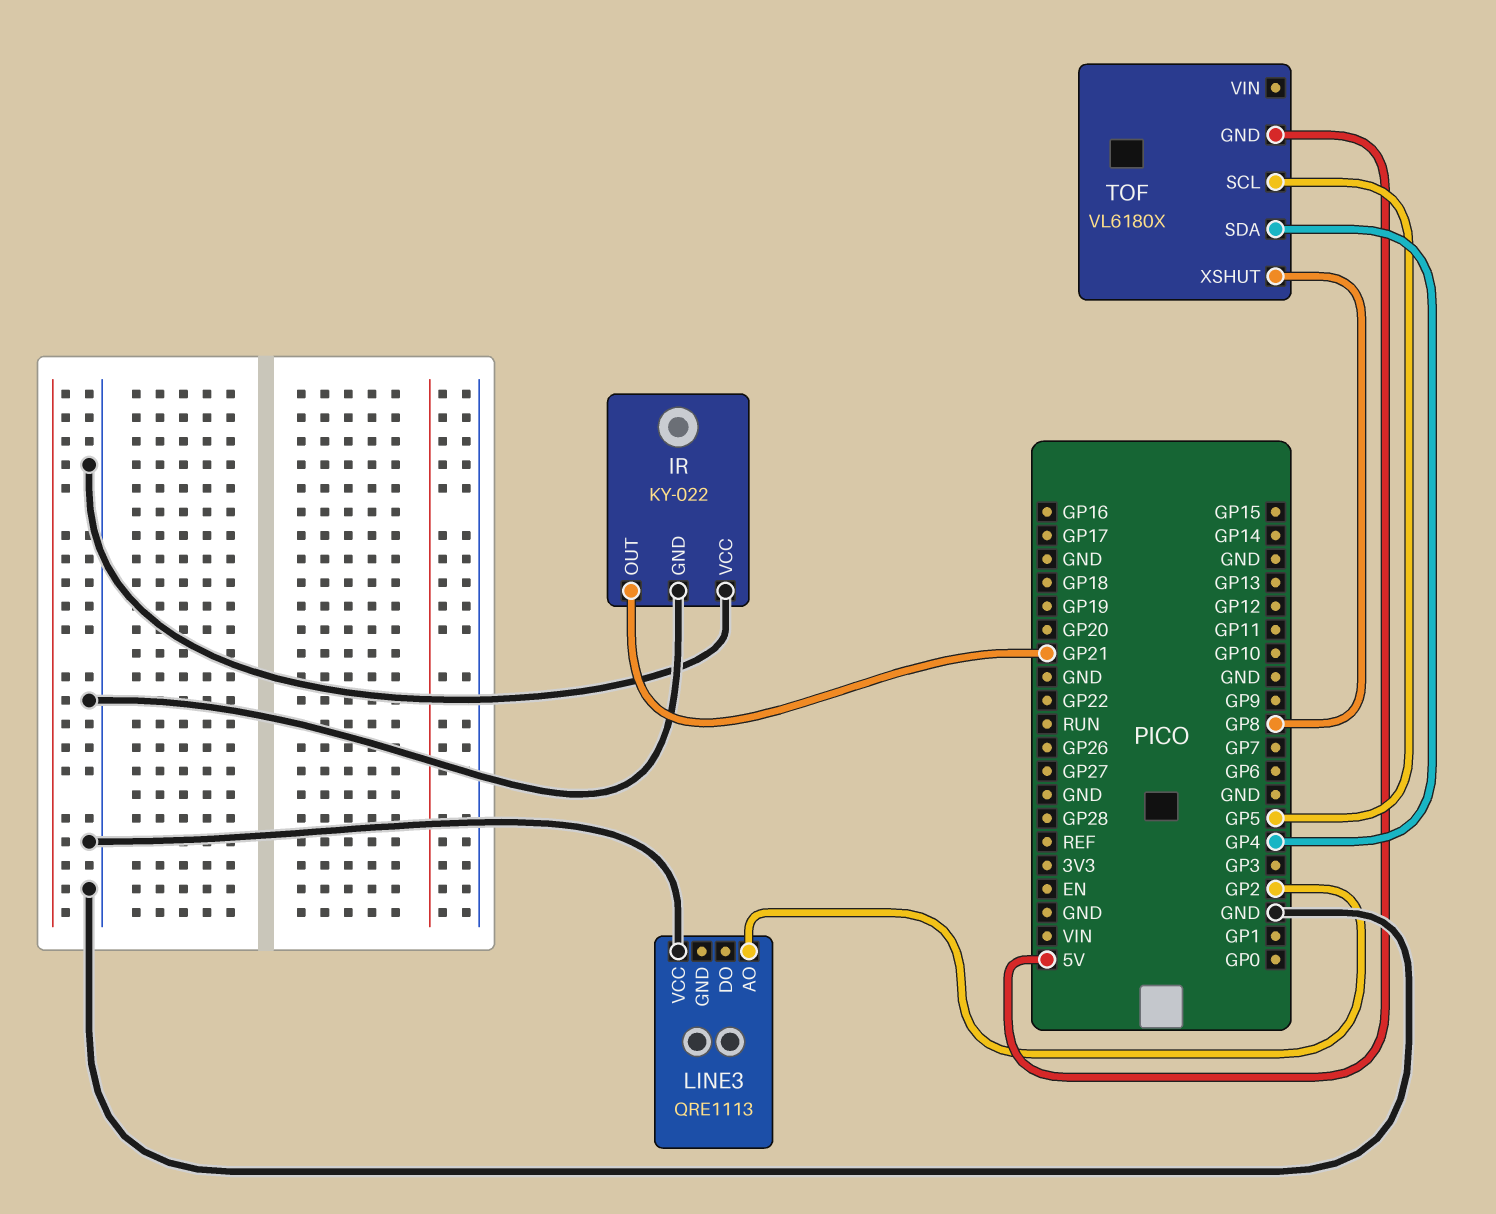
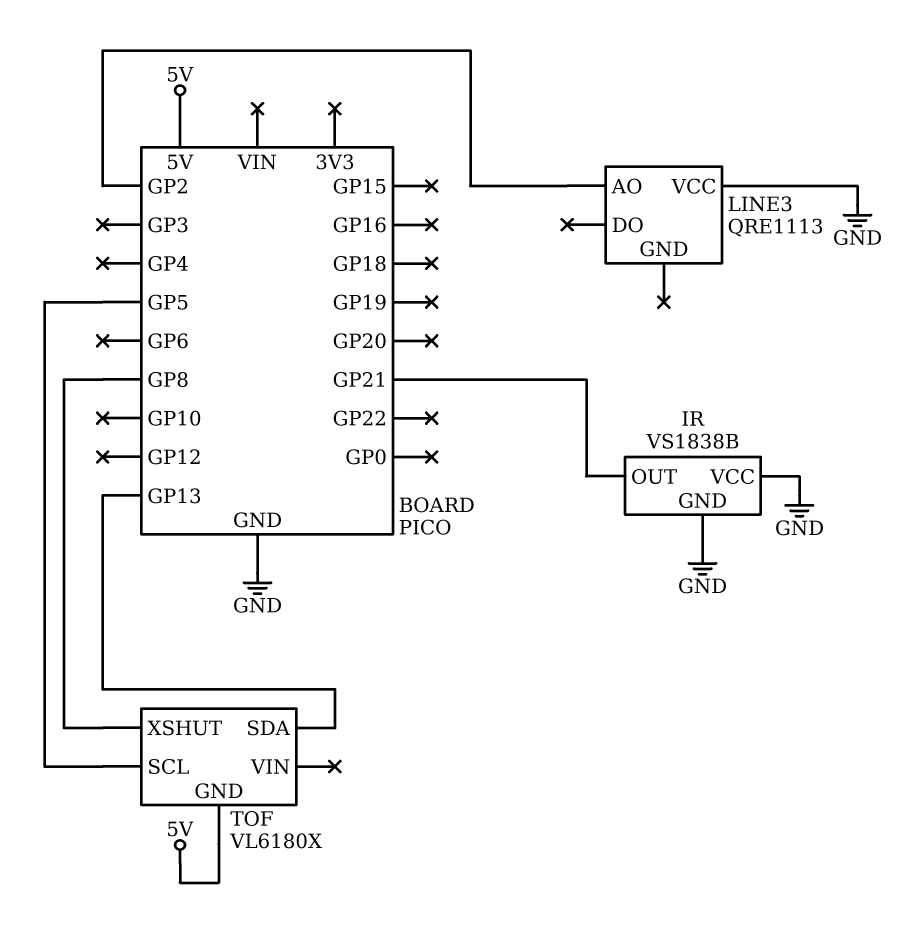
IR: KY-022 -> VS1838B
TOF pin SDA: GP4 -> GP13

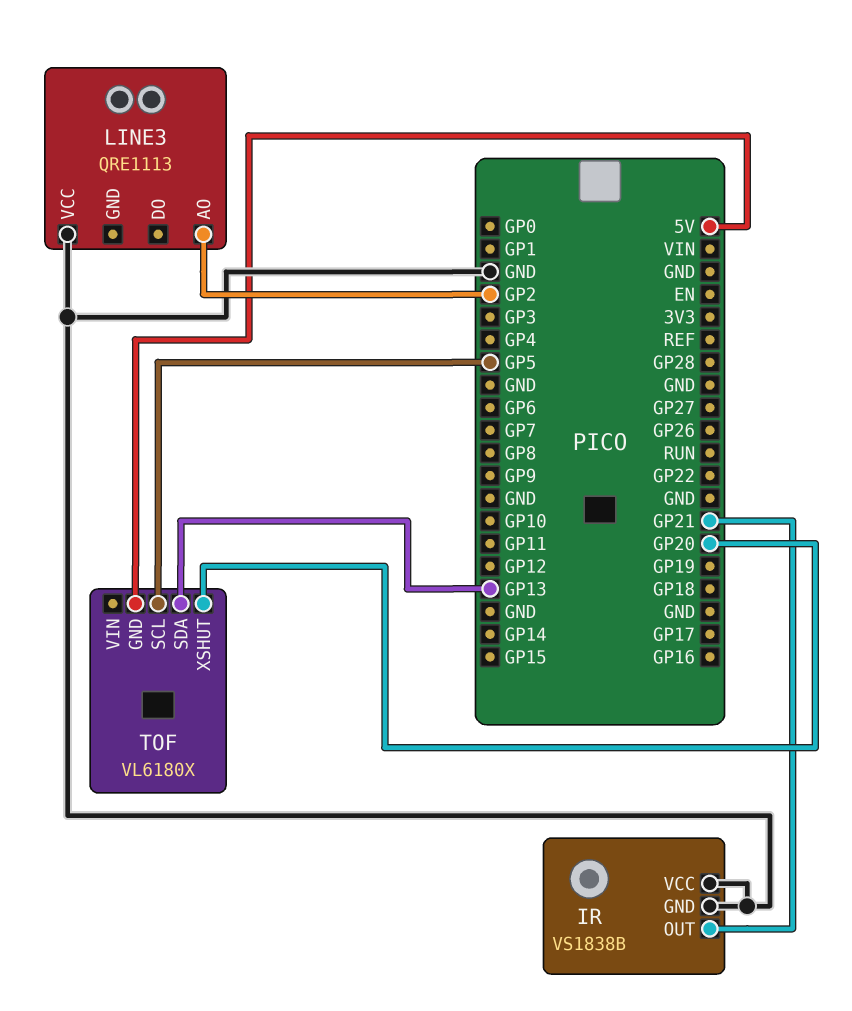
TOF pin XSHUT: GP8 -> GP20

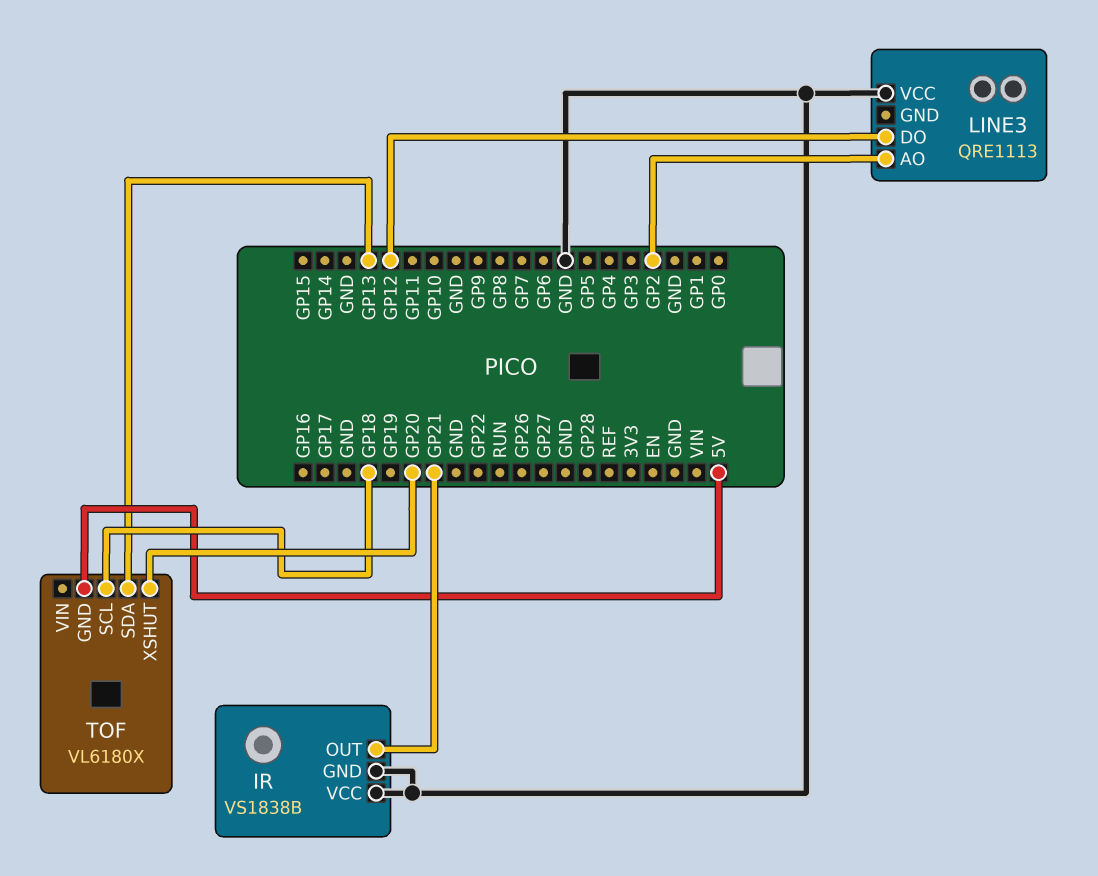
LINE3 pin DO: none -> GP12
TOF pin SCL: GP5 -> GP18

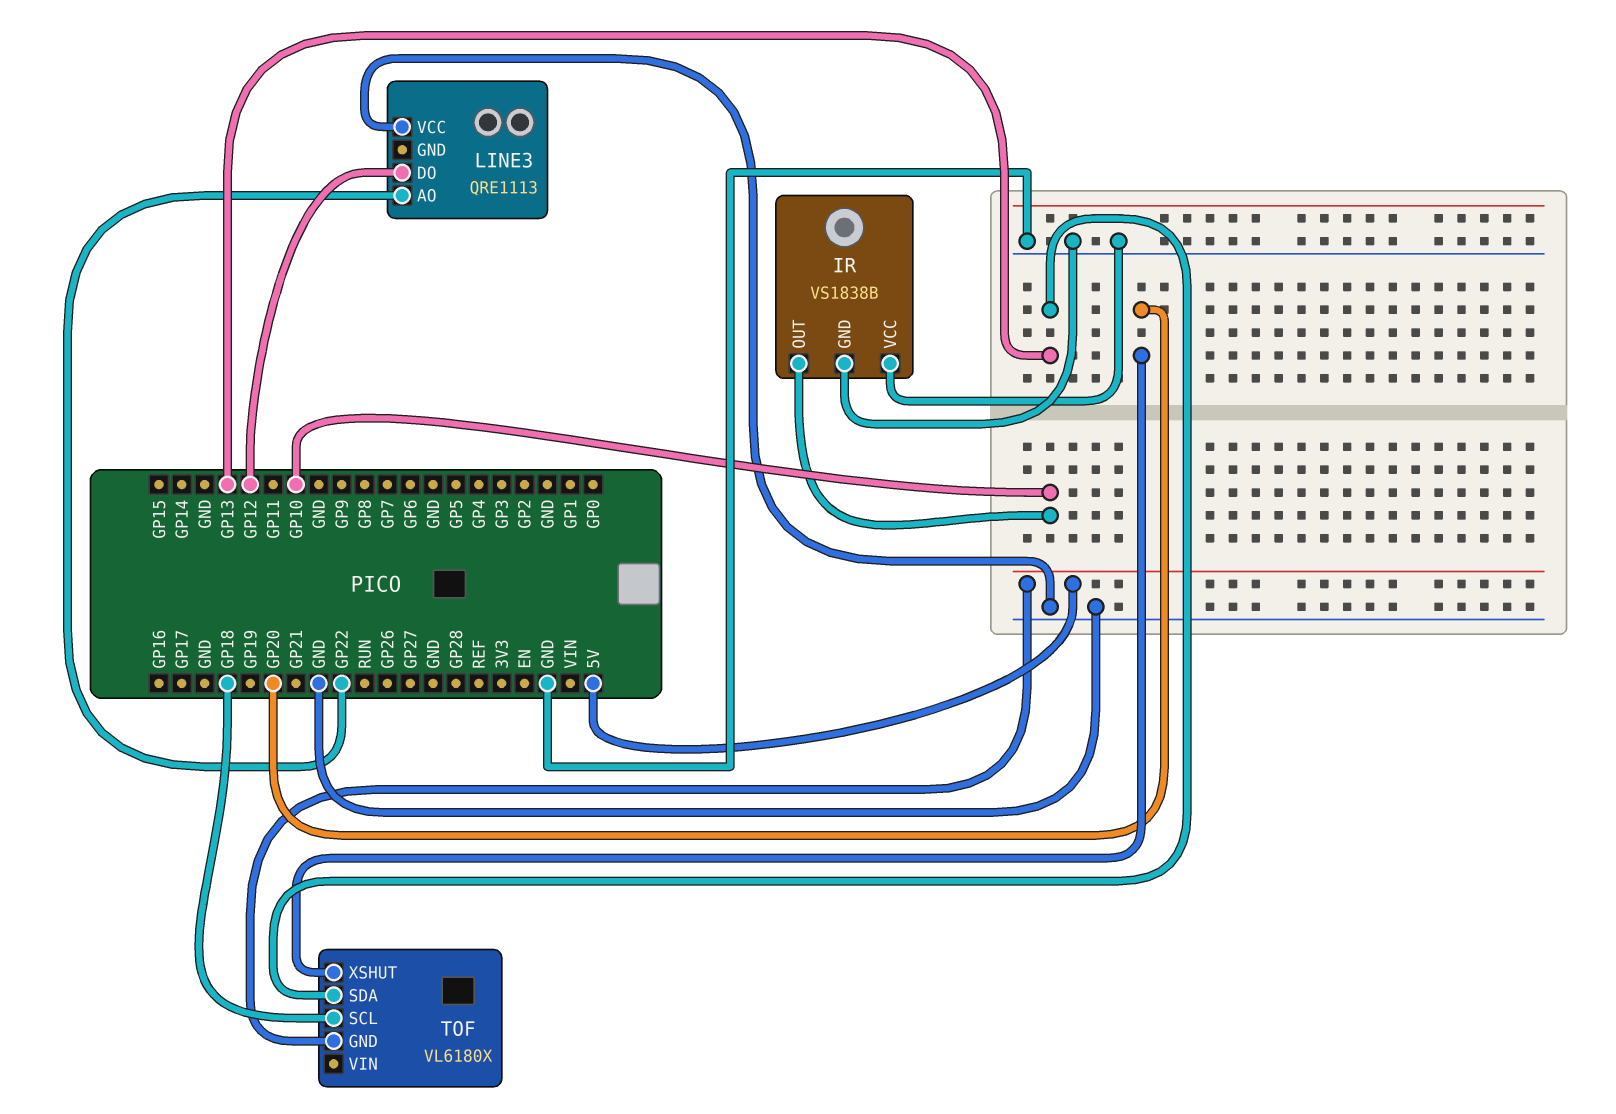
IR pin OUT: GP21 -> GP10
LINE3 pin AO: GP2 -> GP22

